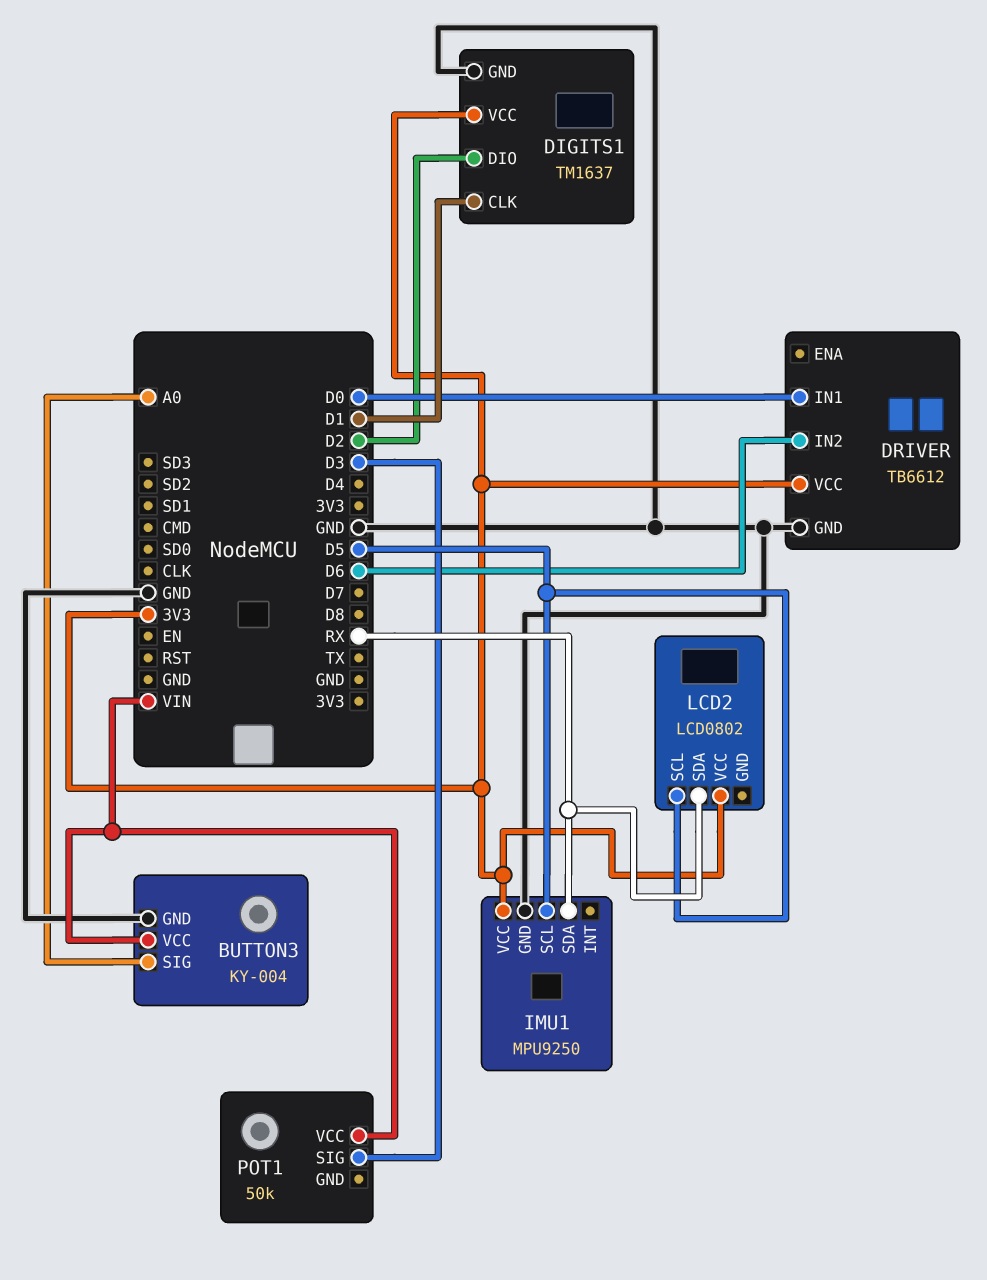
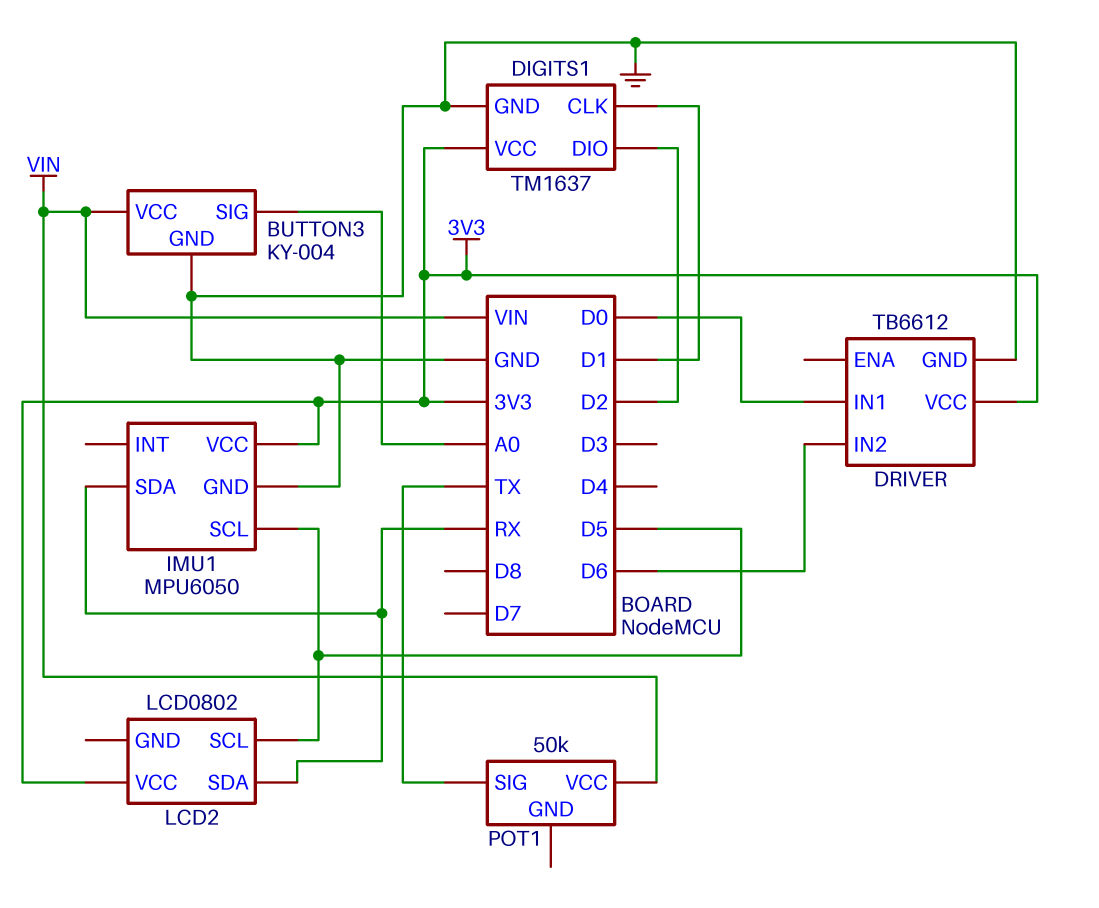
IMU1: MPU9250 -> MPU6050
POT1 pin SIG: D3 -> TX

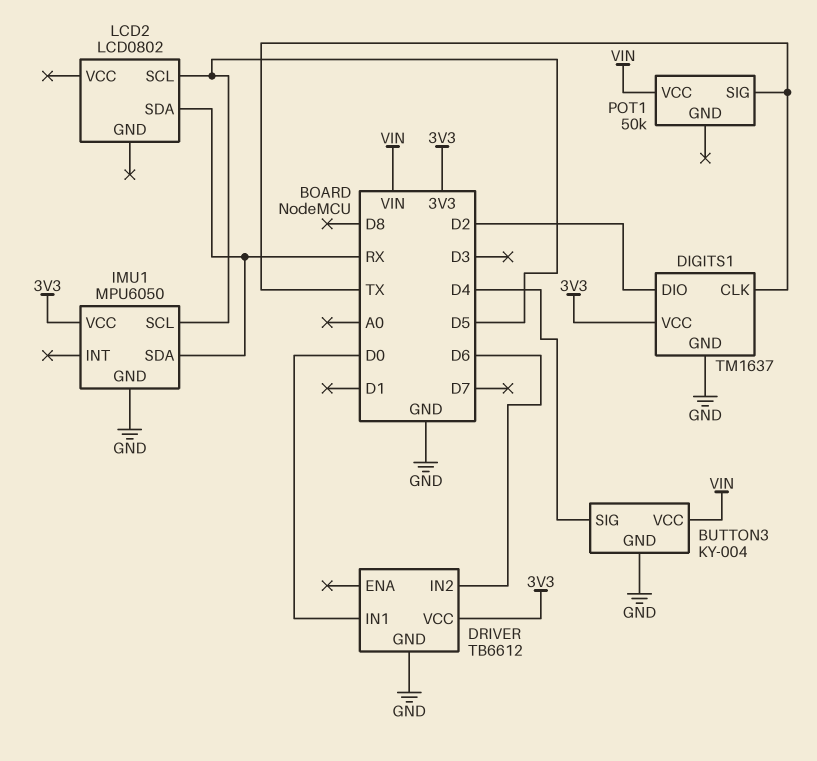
BUTTON3 pin SIG: A0 -> D4
DIGITS1 pin CLK: D1 -> TX
LCD2 pin VCC: 3V3 -> none

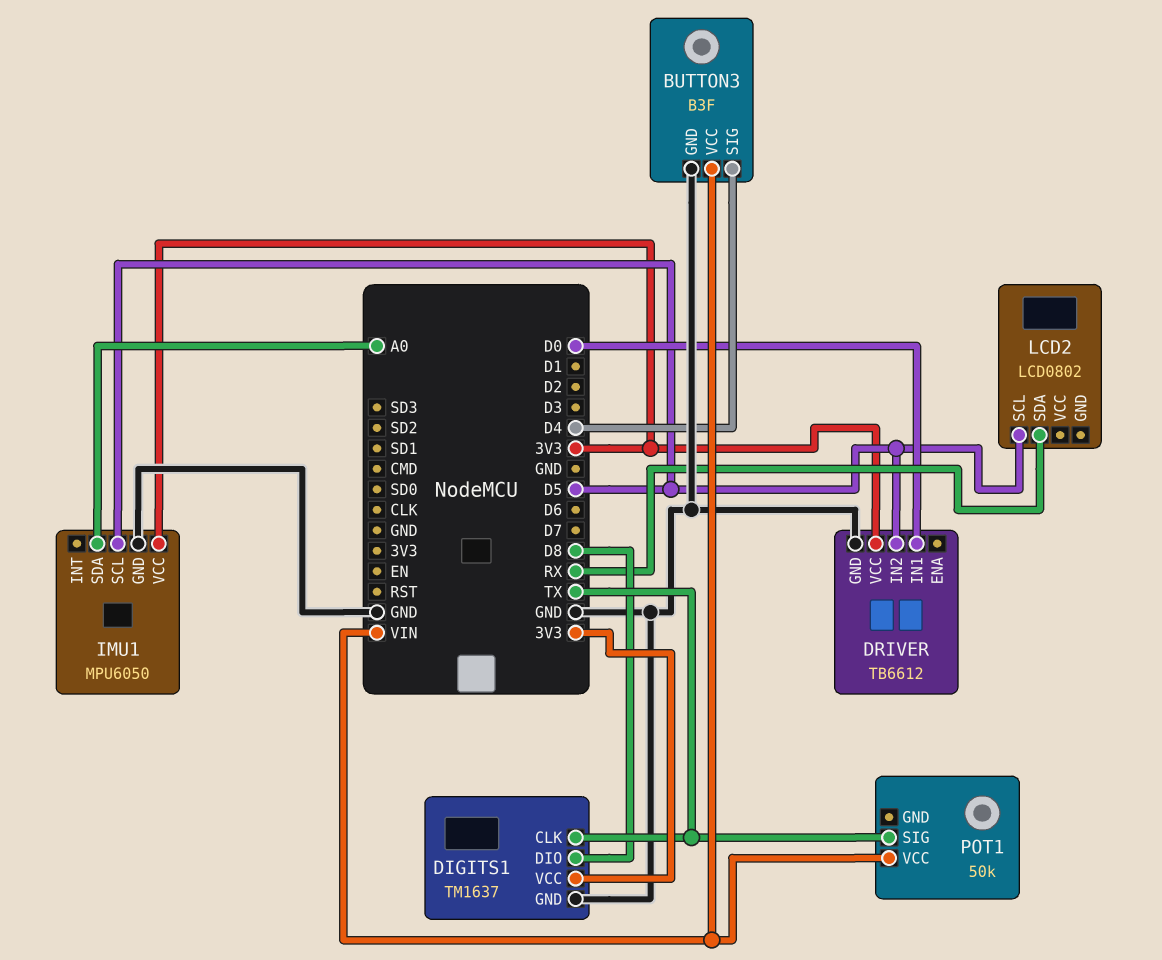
BUTTON3: KY-004 -> B3F
DIGITS1 pin DIO: D2 -> D8
DRIVER pin IN2: D6 -> D5
IMU1 pin SDA: RX -> A0

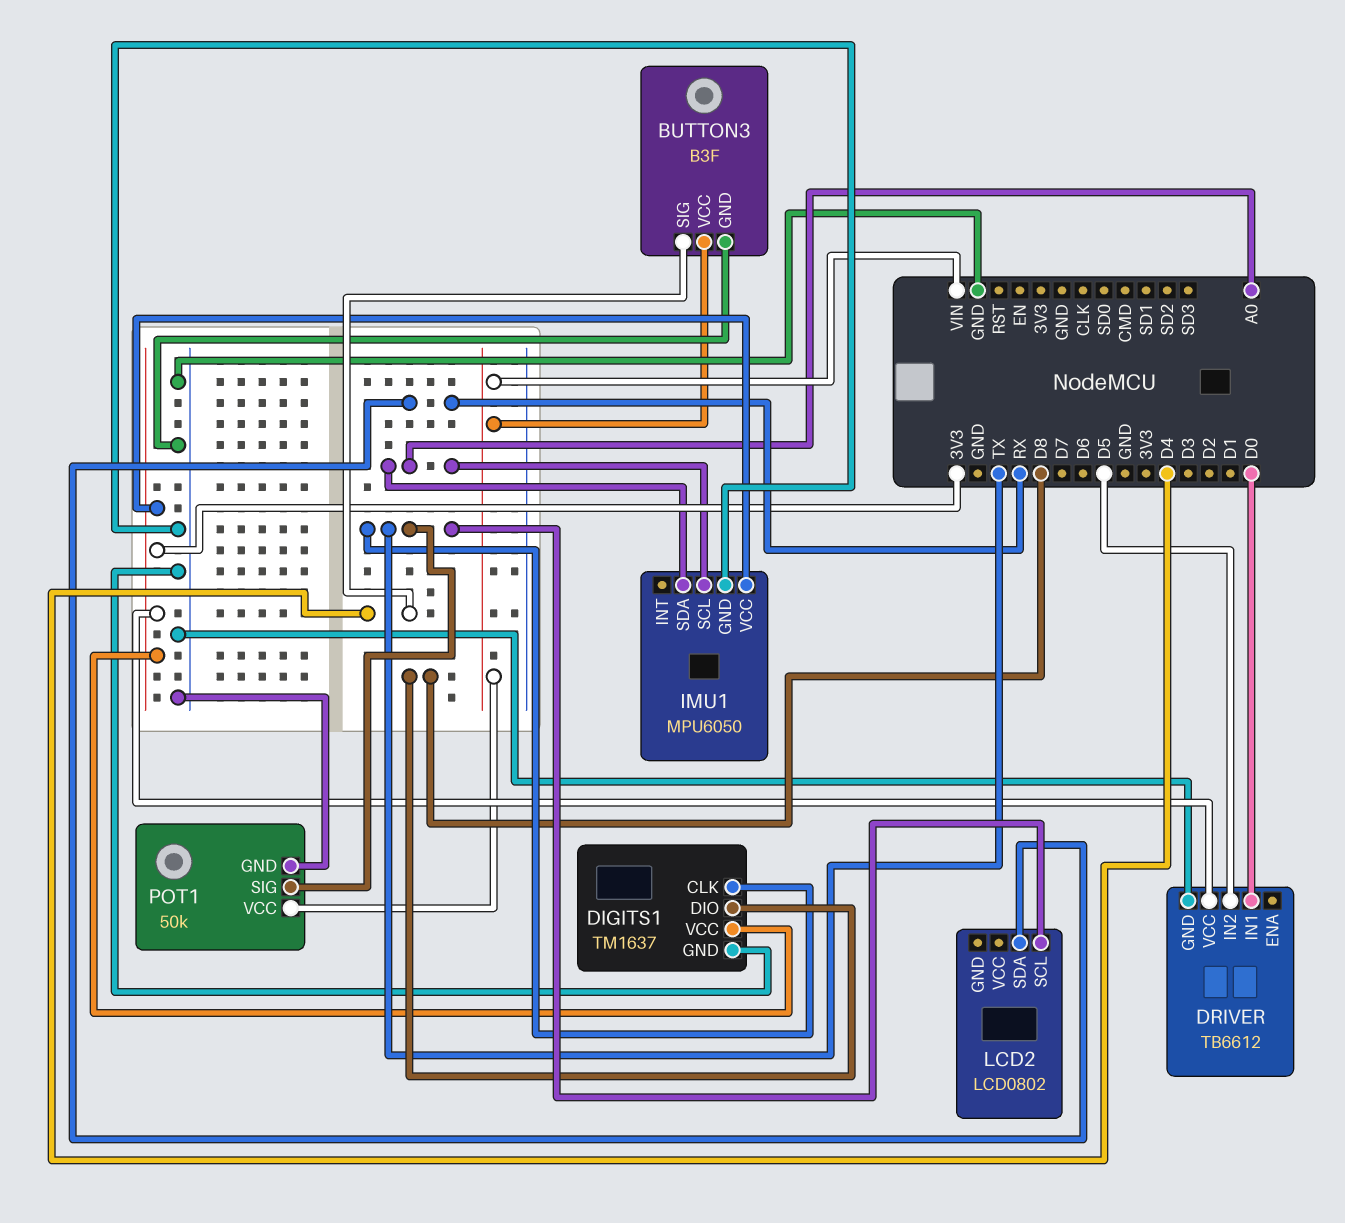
IMU1 pin SCL: D5 -> A0
LCD2 pin SCL: D5 -> TX
POT1 pin GND: none -> GND

